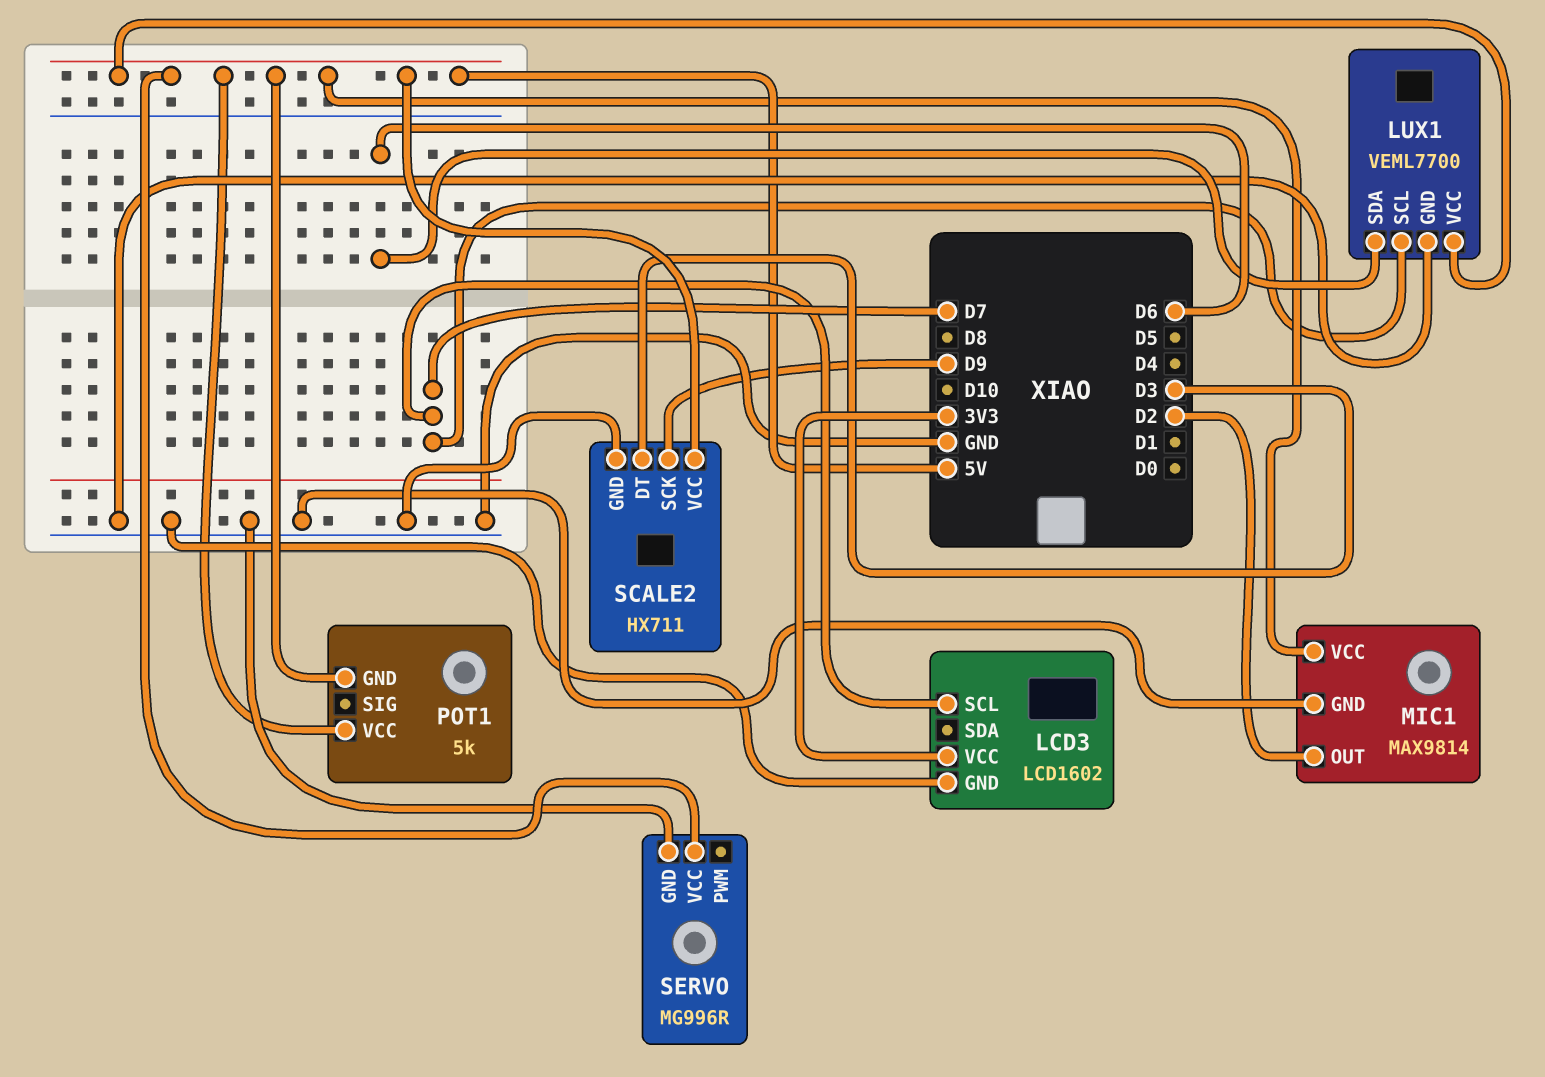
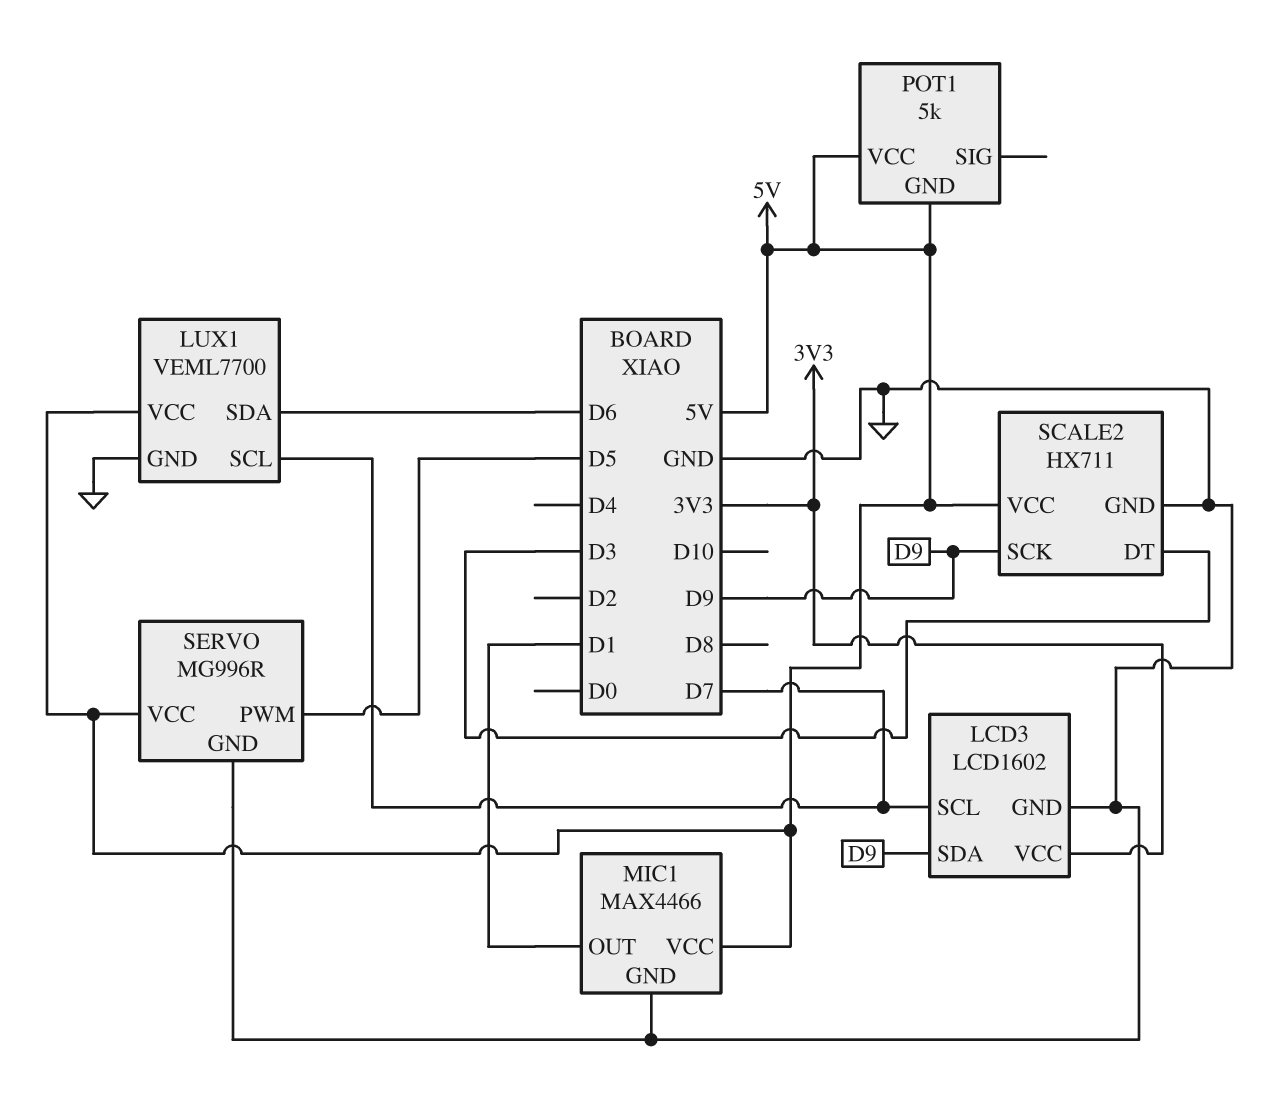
LCD3 pin SDA: none -> D9
MIC1: MAX9814 -> MAX4466
MIC1 pin OUT: D2 -> D1
SERVO pin PWM: none -> D5

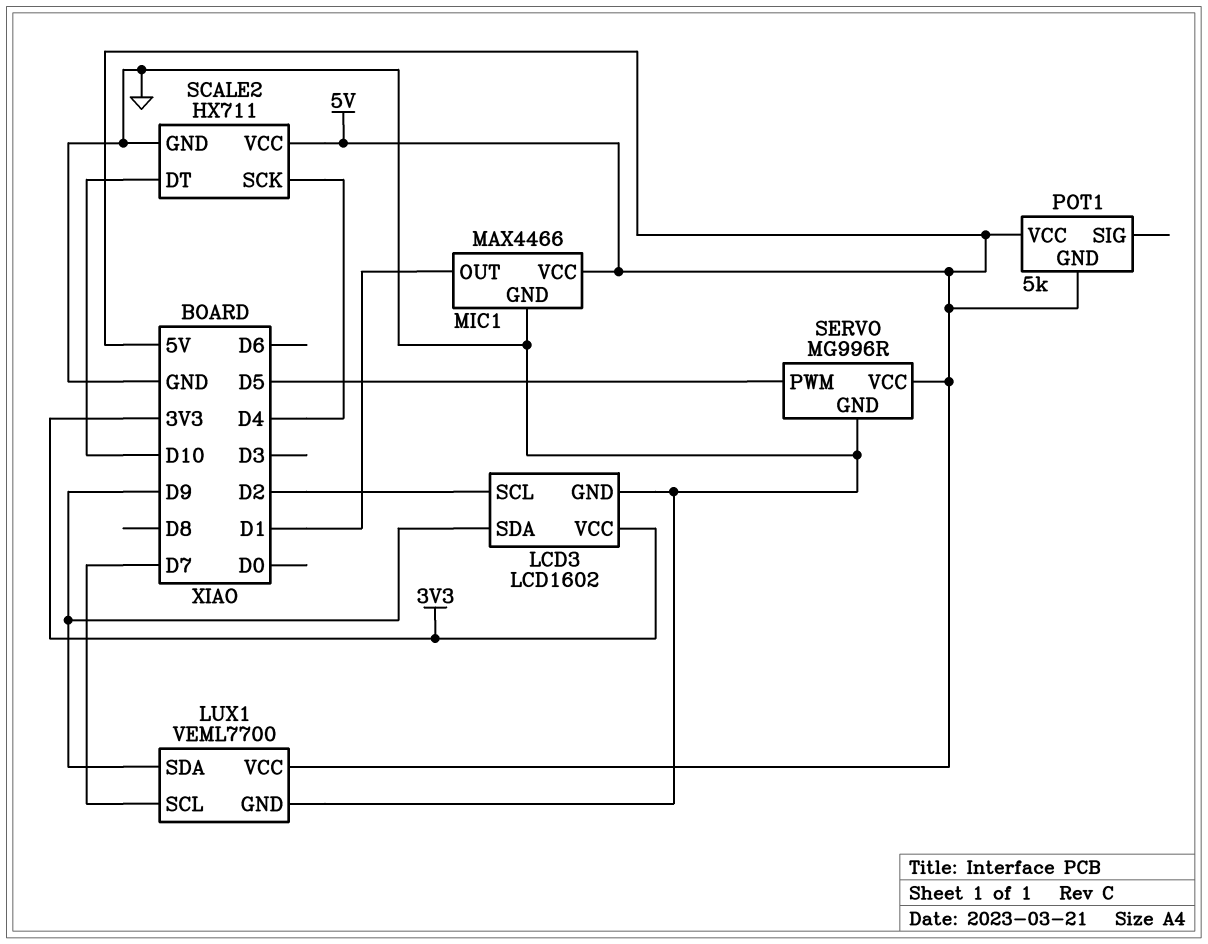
LCD3 pin SCL: D7 -> D2
LUX1 pin SDA: D6 -> D9
SCALE2 pin DT: D3 -> D10
SCALE2 pin SCK: D9 -> D4

